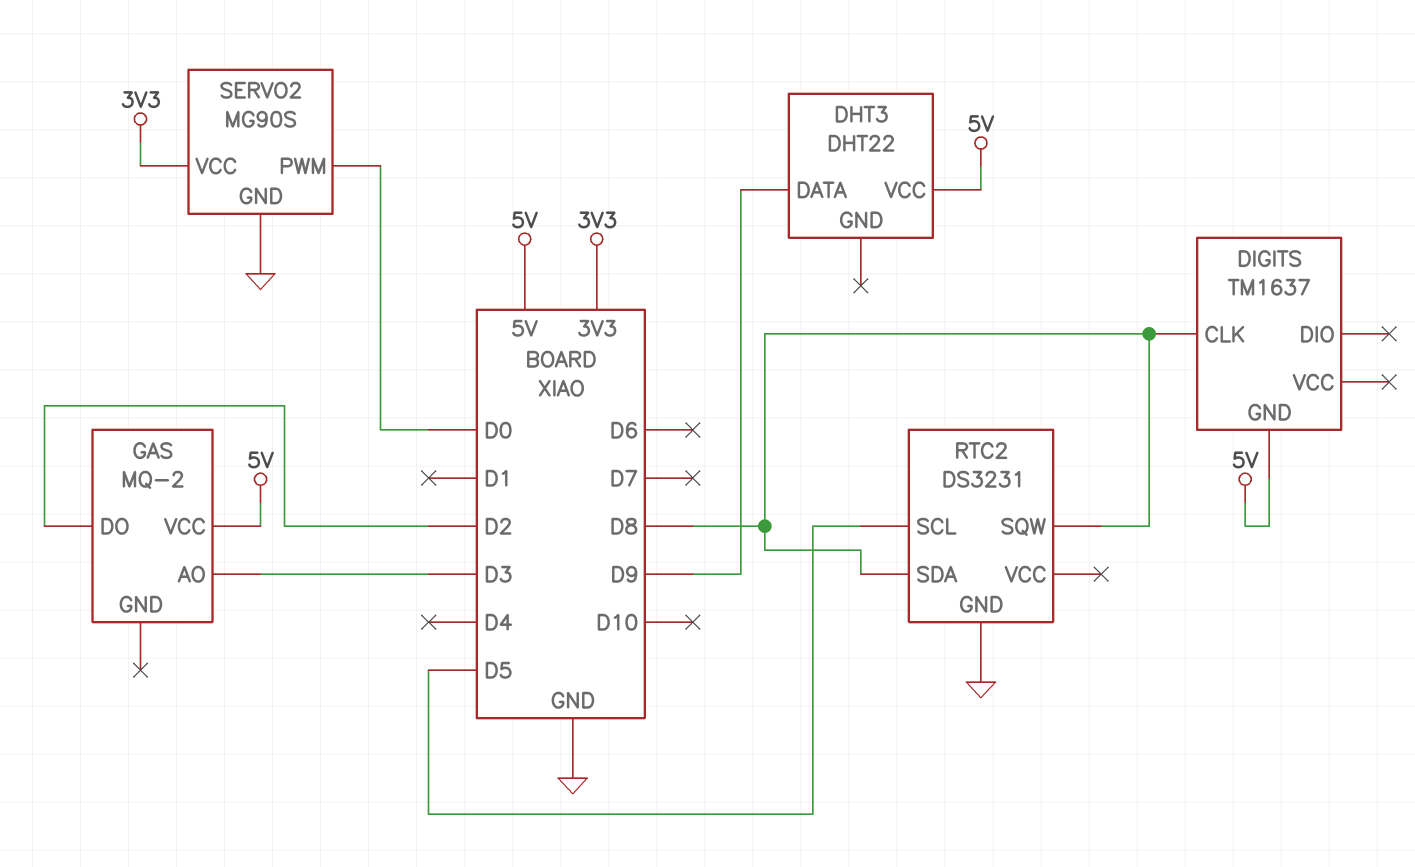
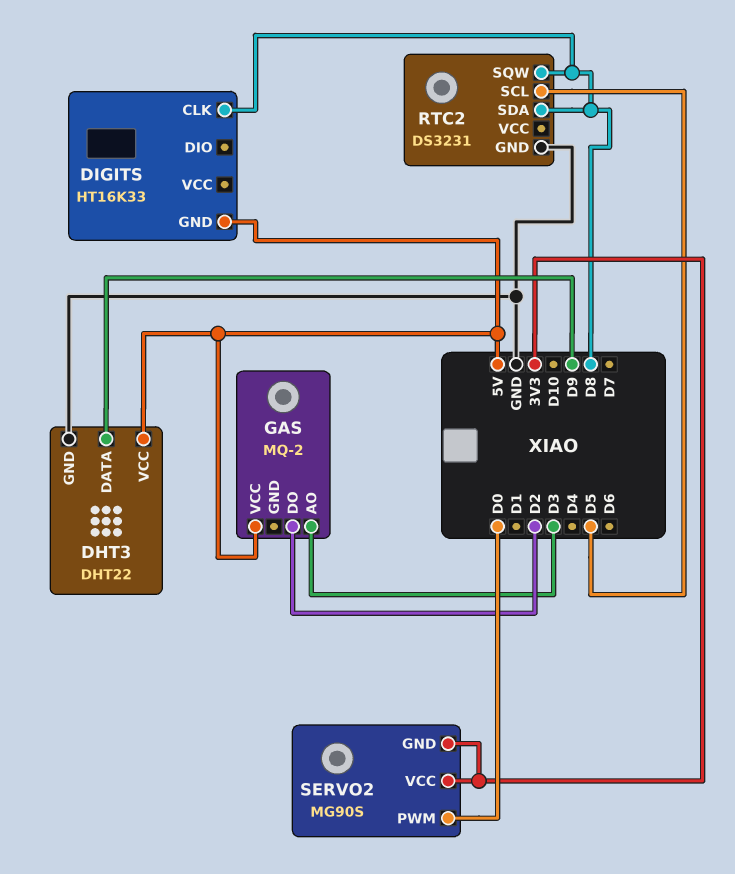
DHT3 pin GND: none -> GND
DIGITS: TM1637 -> HT16K33
SERVO2 pin GND: GND -> 3V3

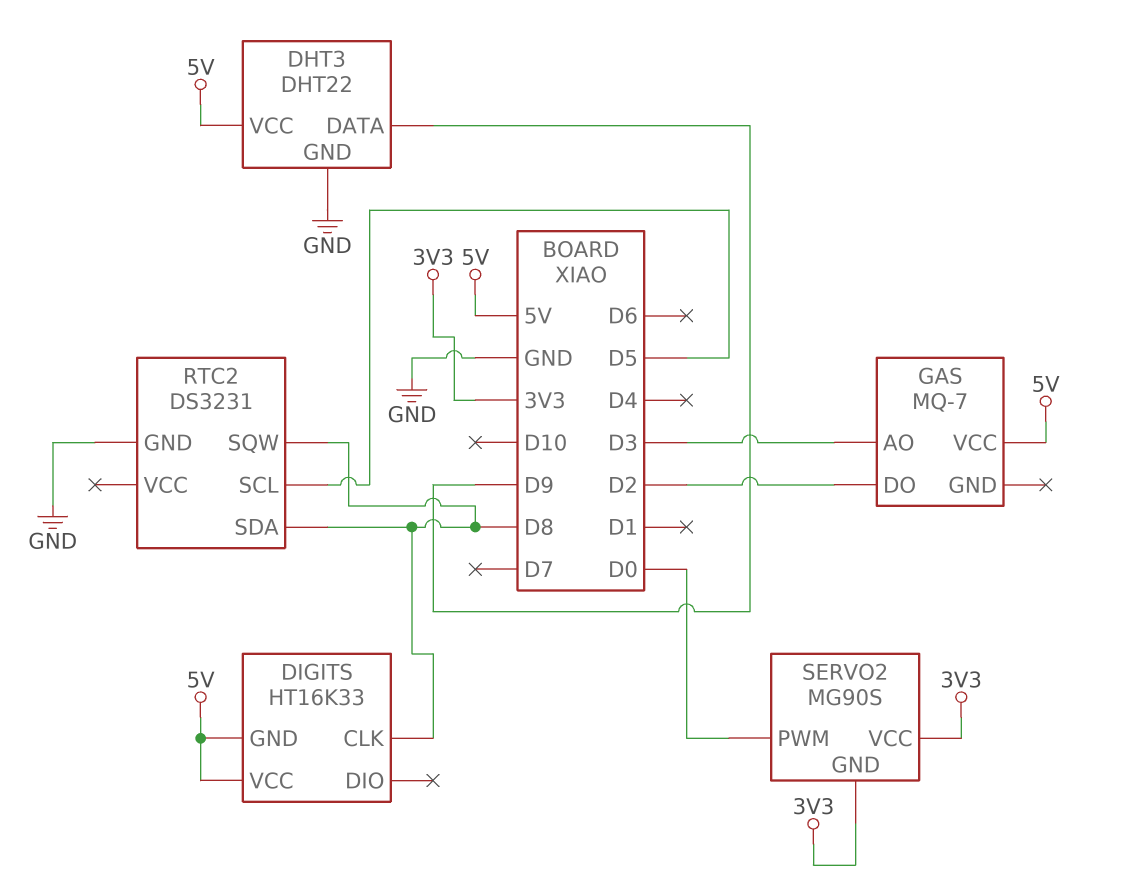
DIGITS pin VCC: none -> 5V
GAS: MQ-2 -> MQ-7

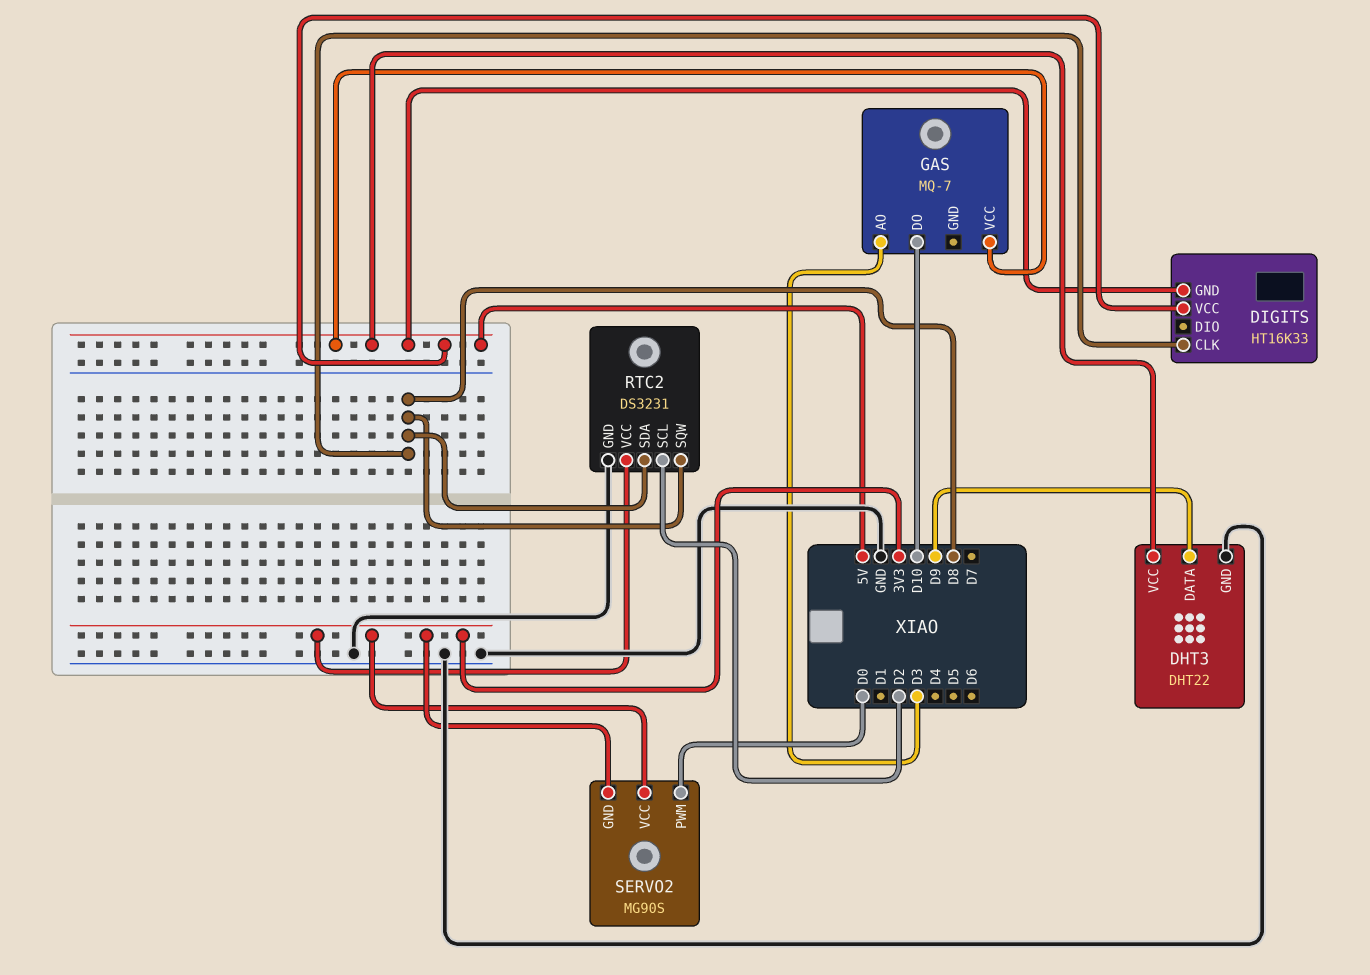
GAS pin DO: D2 -> D10
RTC2 pin SCL: D5 -> D2
RTC2 pin VCC: none -> 3V3

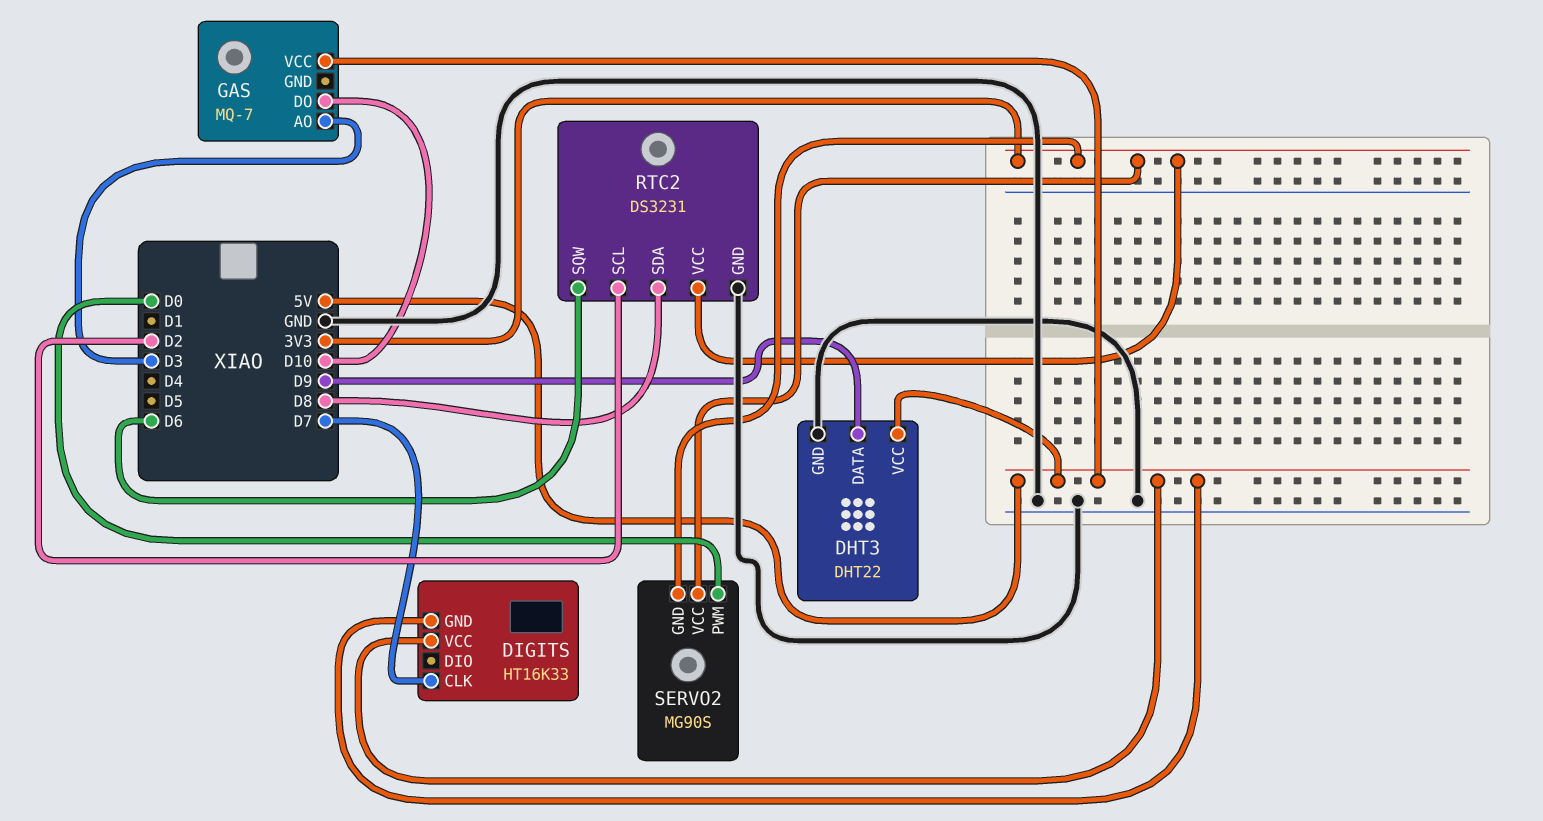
DIGITS pin CLK: D8 -> D7
RTC2 pin SQW: D8 -> D6

